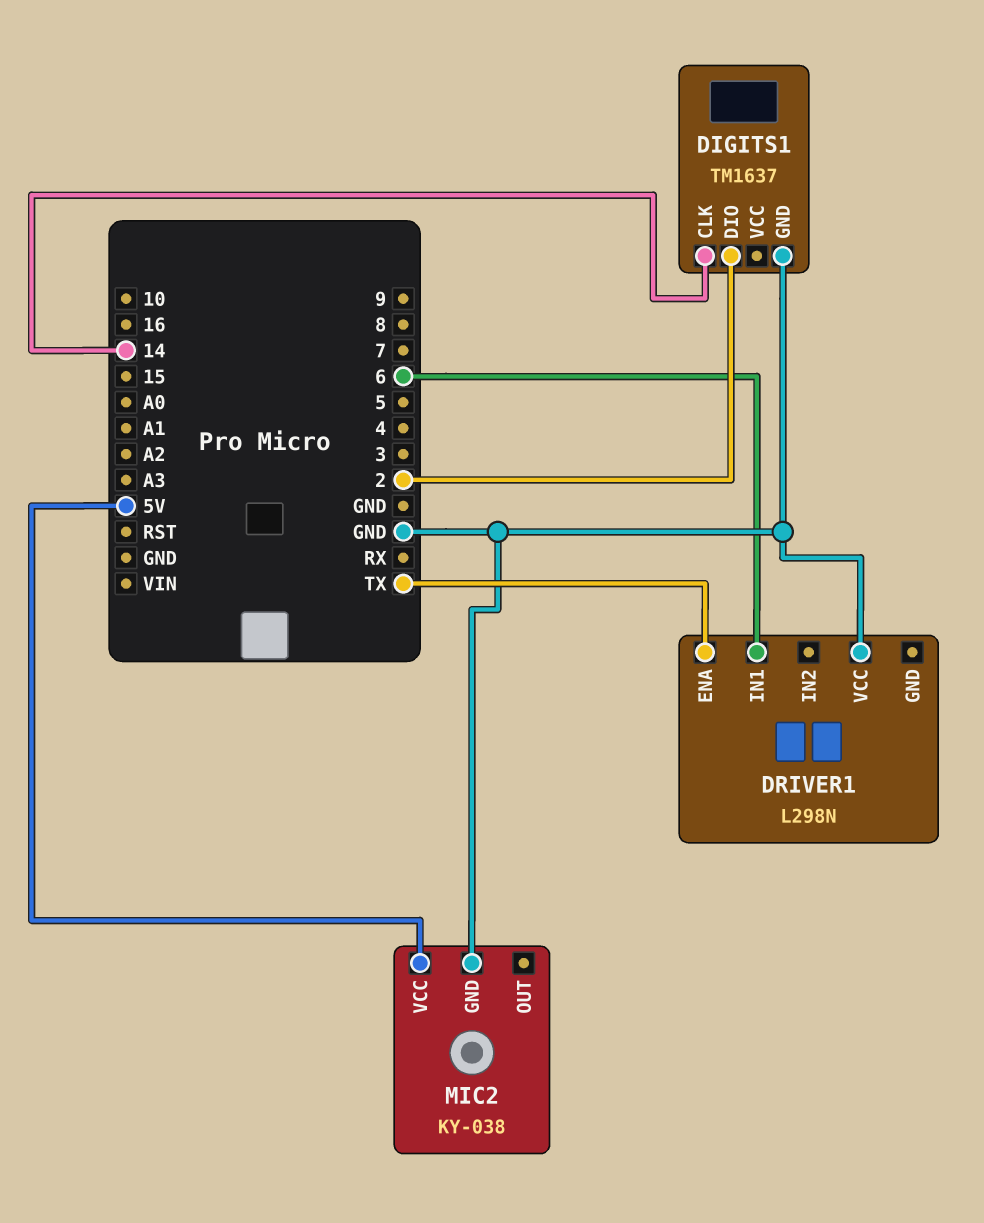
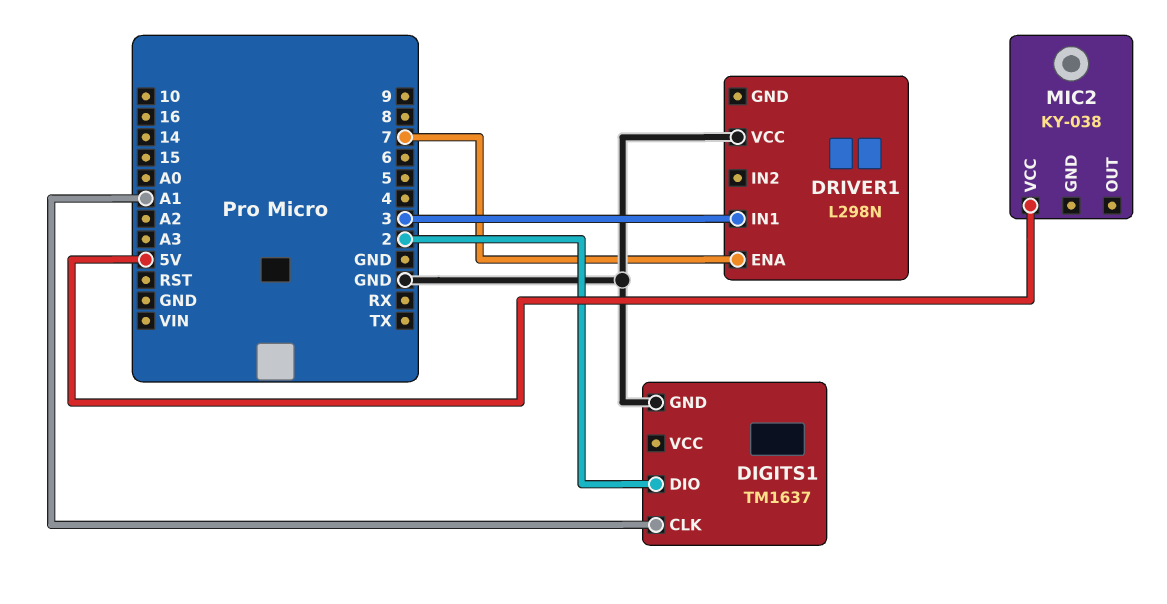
DIGITS1 pin CLK: 14 -> A1
DRIVER1 pin ENA: TX -> 7
DRIVER1 pin IN1: 6 -> 3
MIC2 pin GND: GND -> none

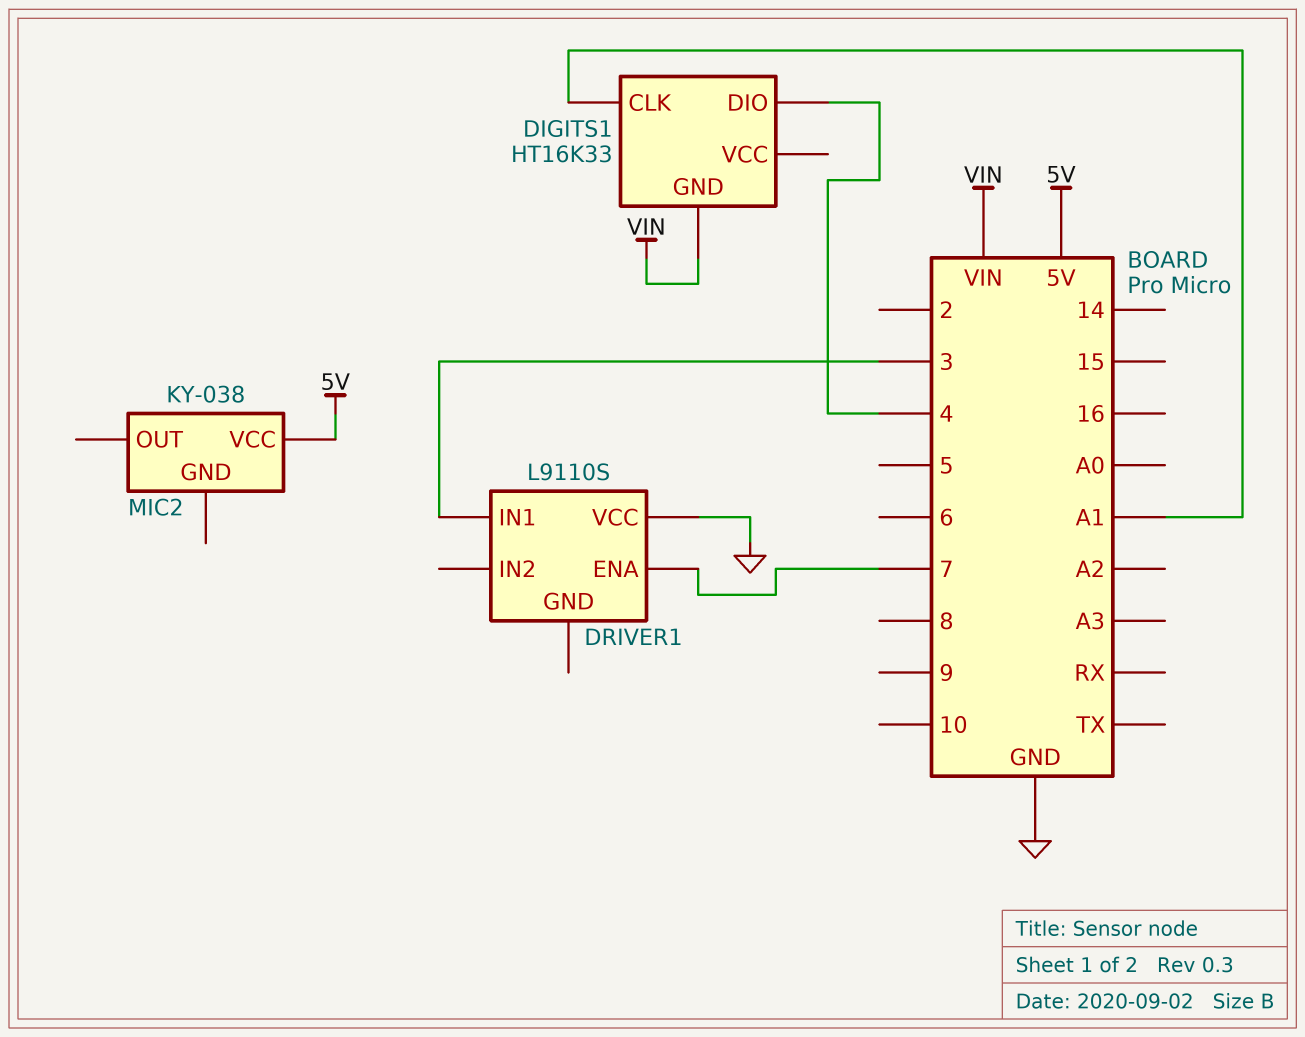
DIGITS1: TM1637 -> HT16K33
DIGITS1 pin DIO: 2 -> 4
DIGITS1 pin GND: GND -> VIN
DRIVER1: L298N -> L9110S

